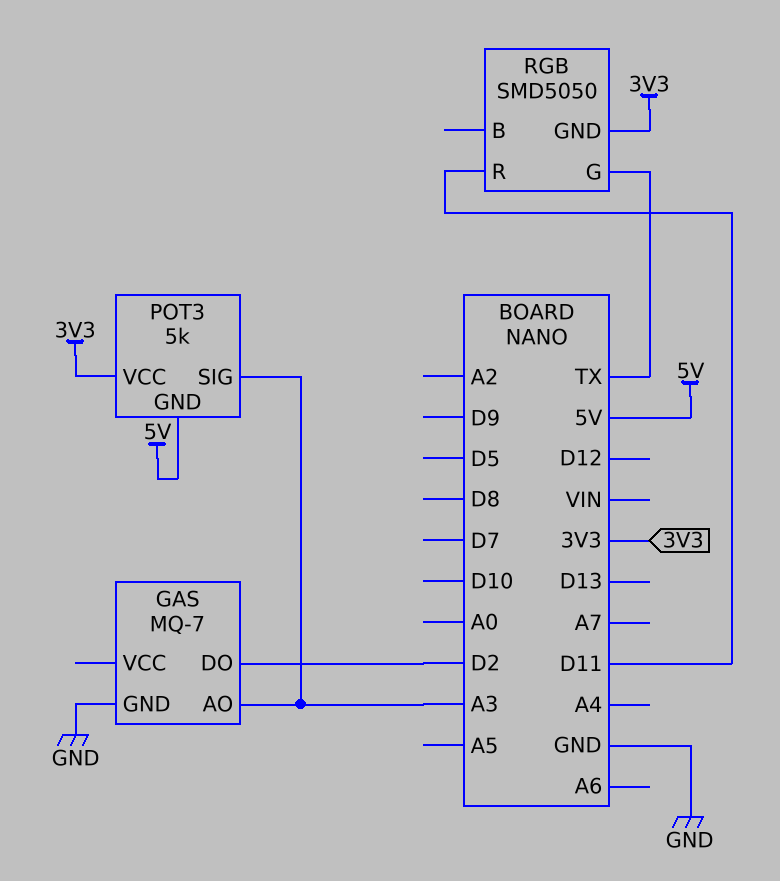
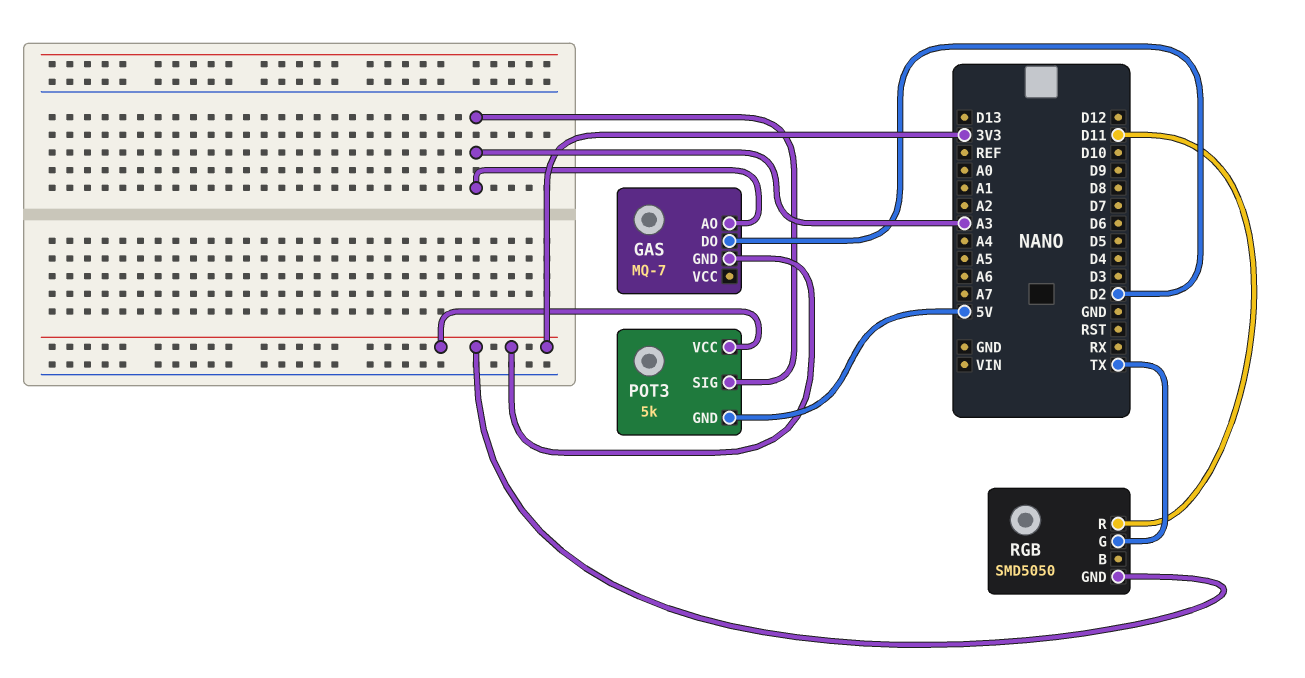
GAS pin GND: GND -> 3V3

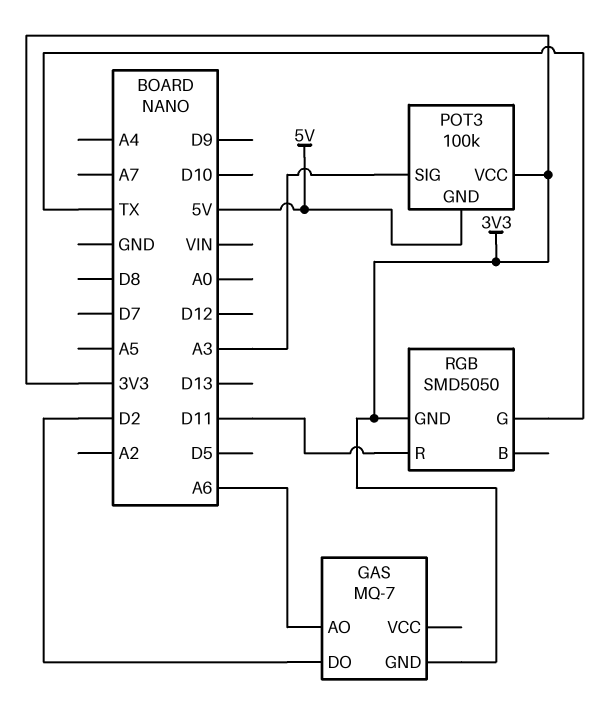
GAS pin AO: A3 -> A6
POT3: 5k -> 100k

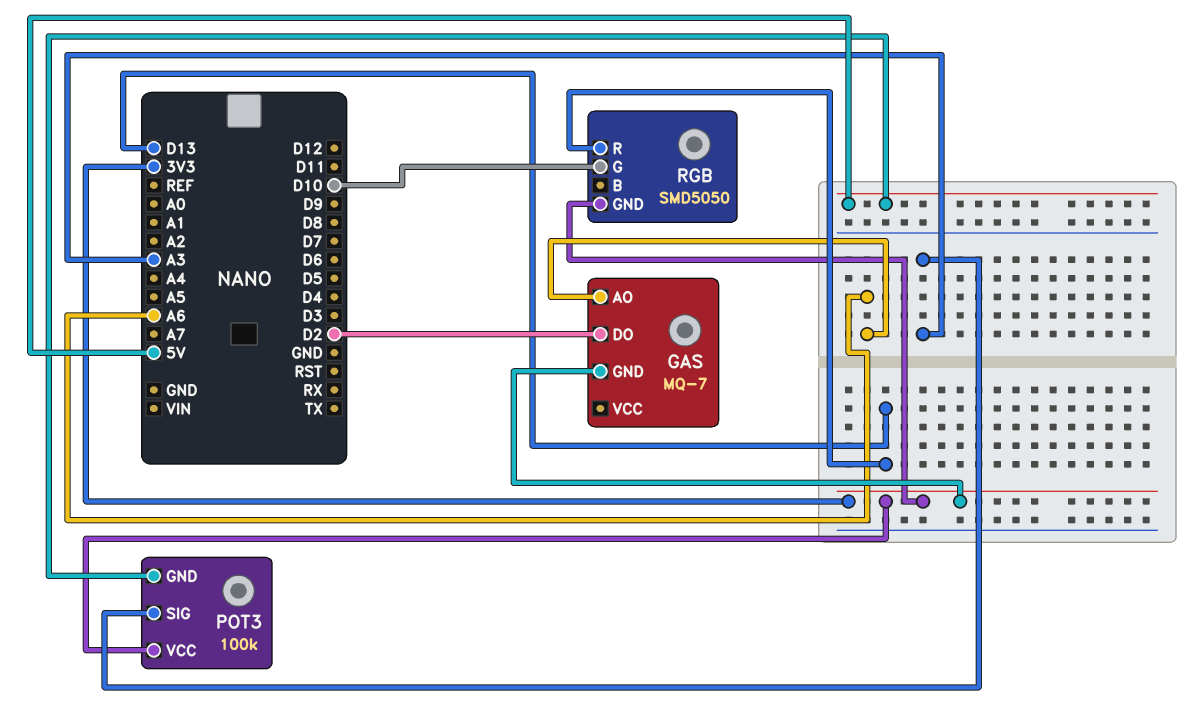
RGB pin G: TX -> D10
RGB pin R: D11 -> D13

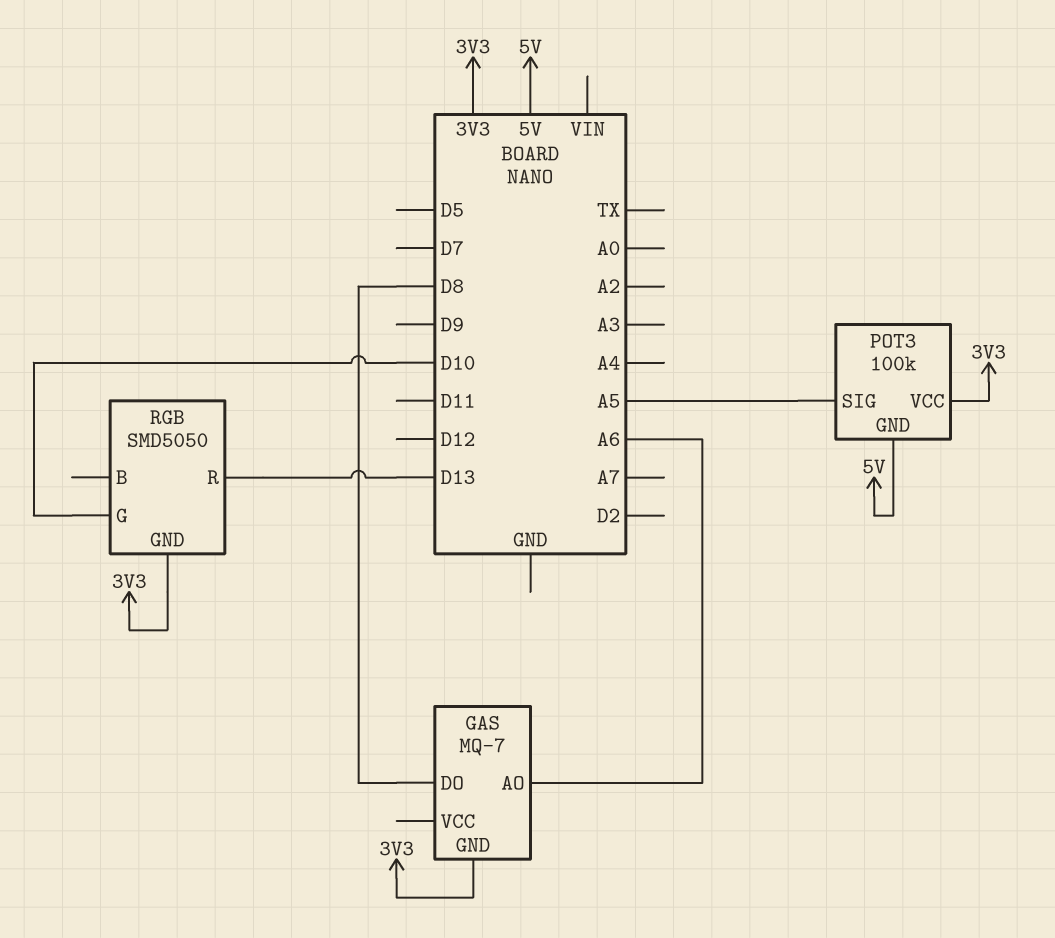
GAS pin DO: D2 -> D8
POT3 pin SIG: A3 -> A5

